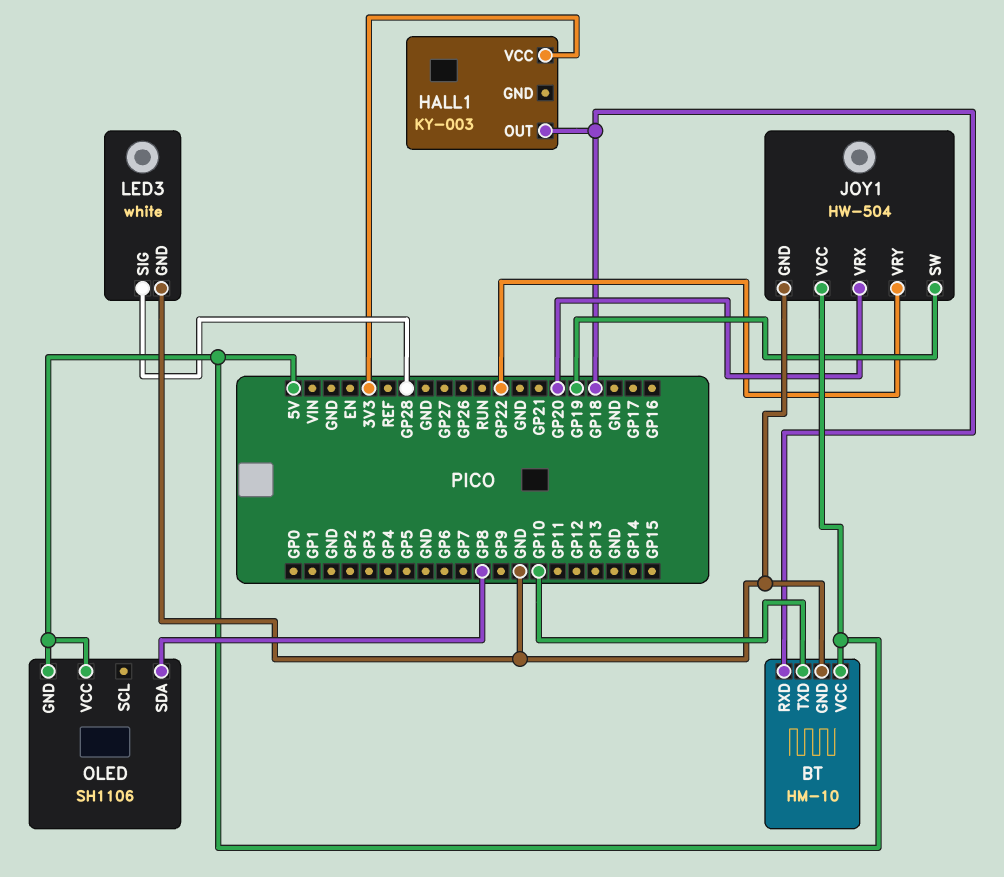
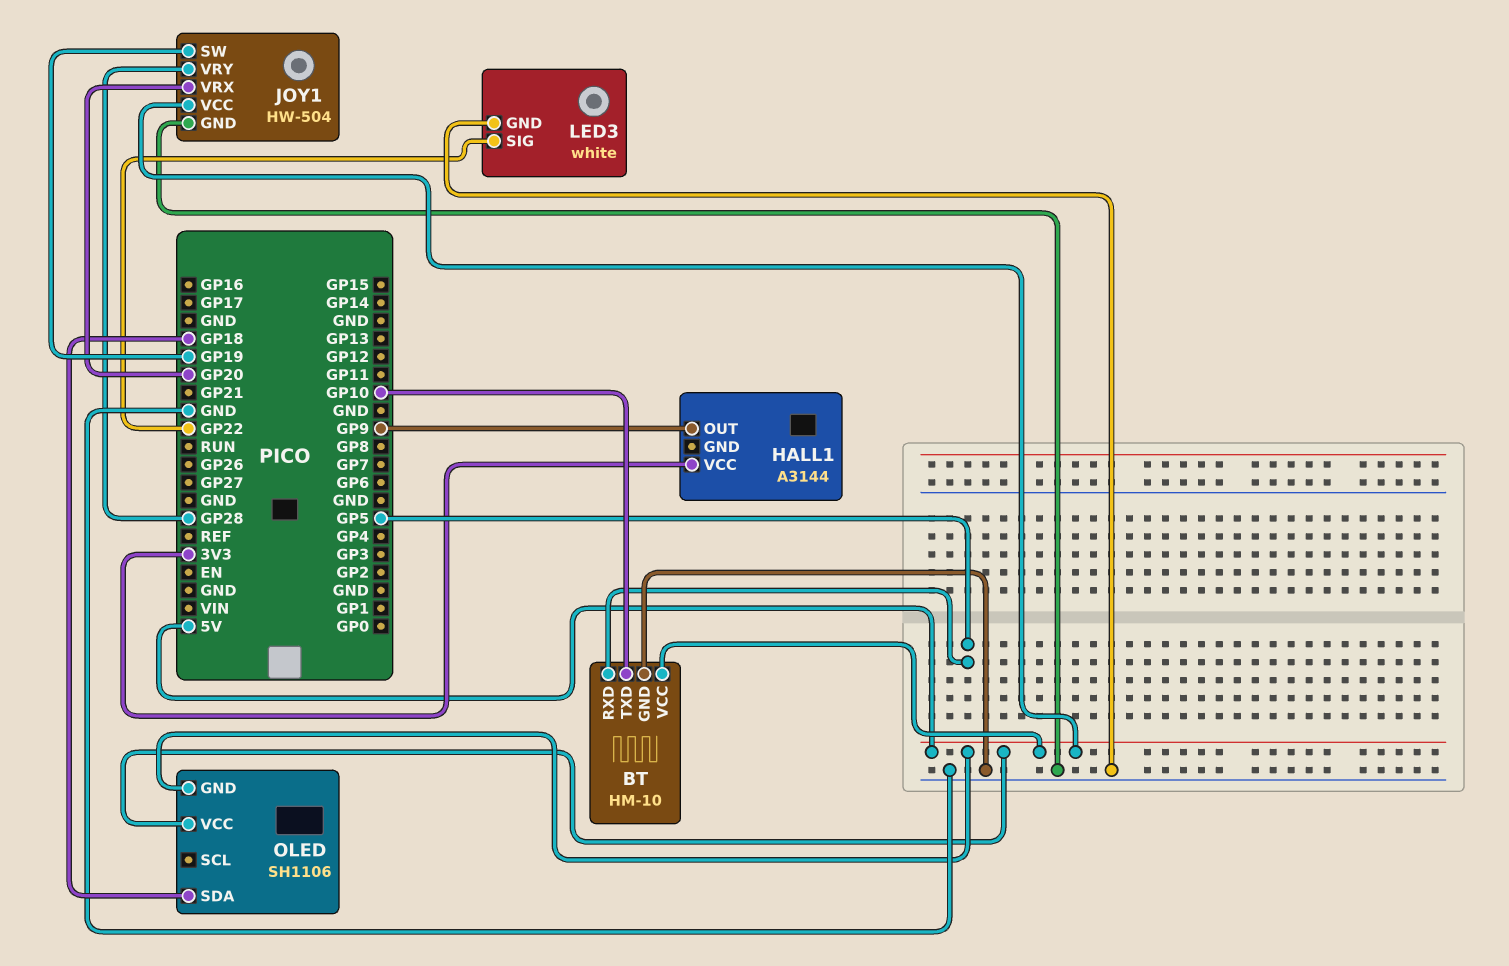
BT pin RXD: GP18 -> GP5
HALL1: KY-003 -> A3144
HALL1 pin OUT: GP18 -> GP9
JOY1 pin VRY: GP22 -> GP28
LED3 pin SIG: GP28 -> GP22
OLED pin SDA: GP8 -> GP18

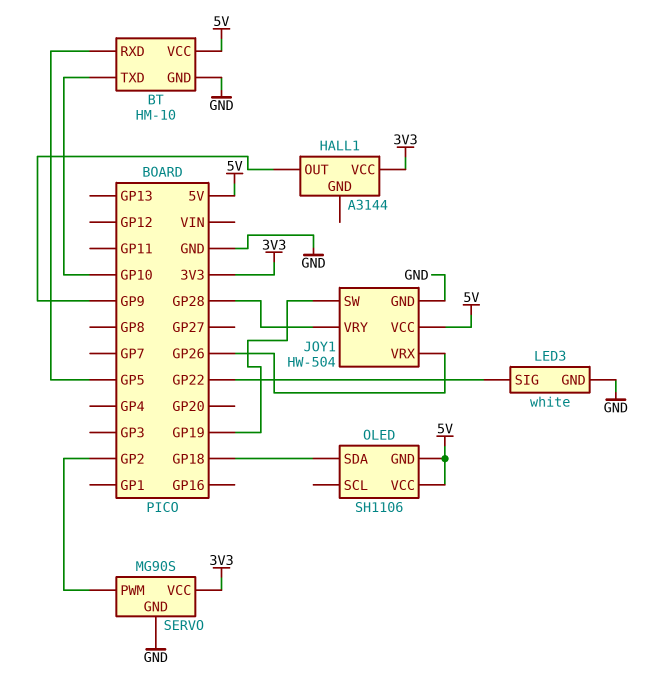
JOY1 pin VRX: GP20 -> GP26
SERVO: none -> MG90S
SERVO pin GND: none -> GND
SERVO pin PWM: none -> GP2
SERVO pin VCC: none -> 3V3

